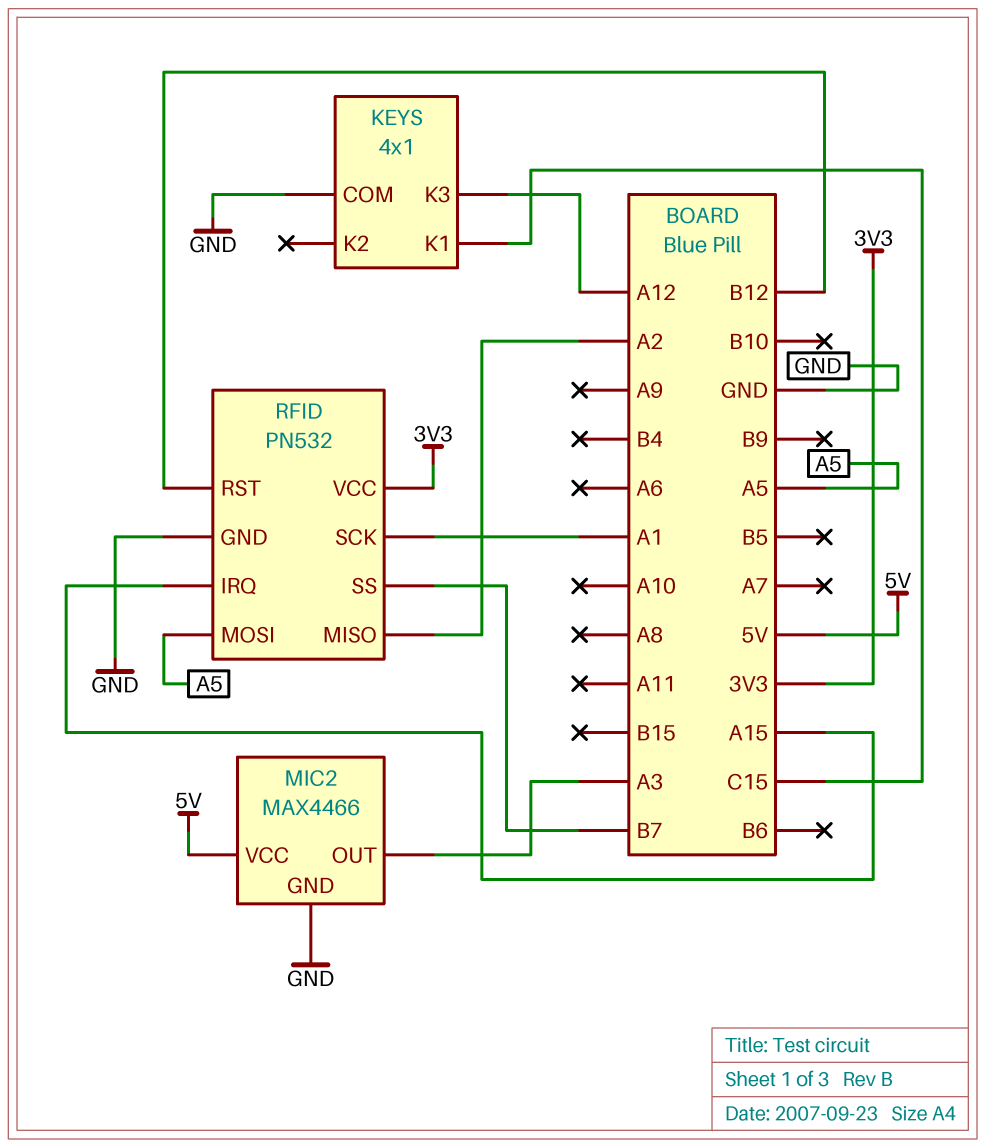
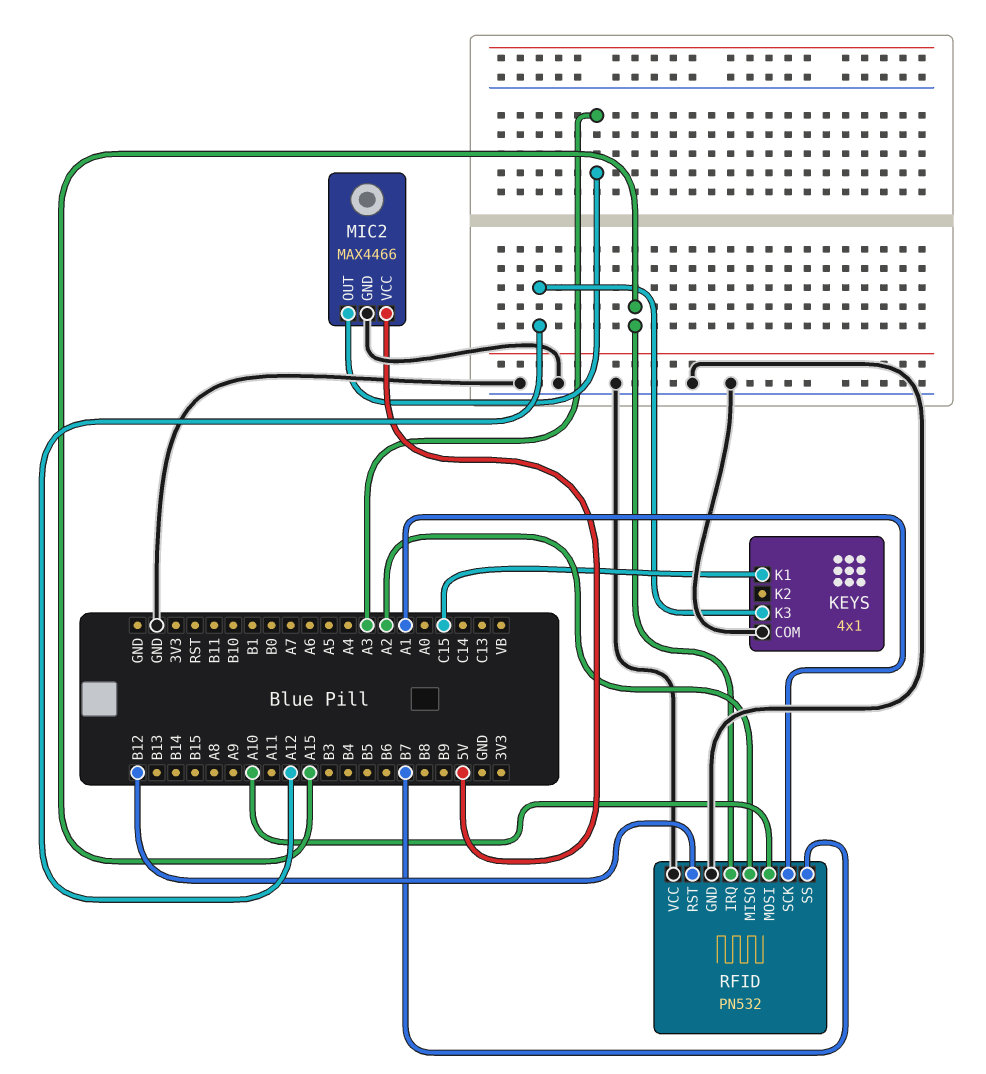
RFID pin MOSI: A5 -> A10
RFID pin VCC: 3V3 -> GND

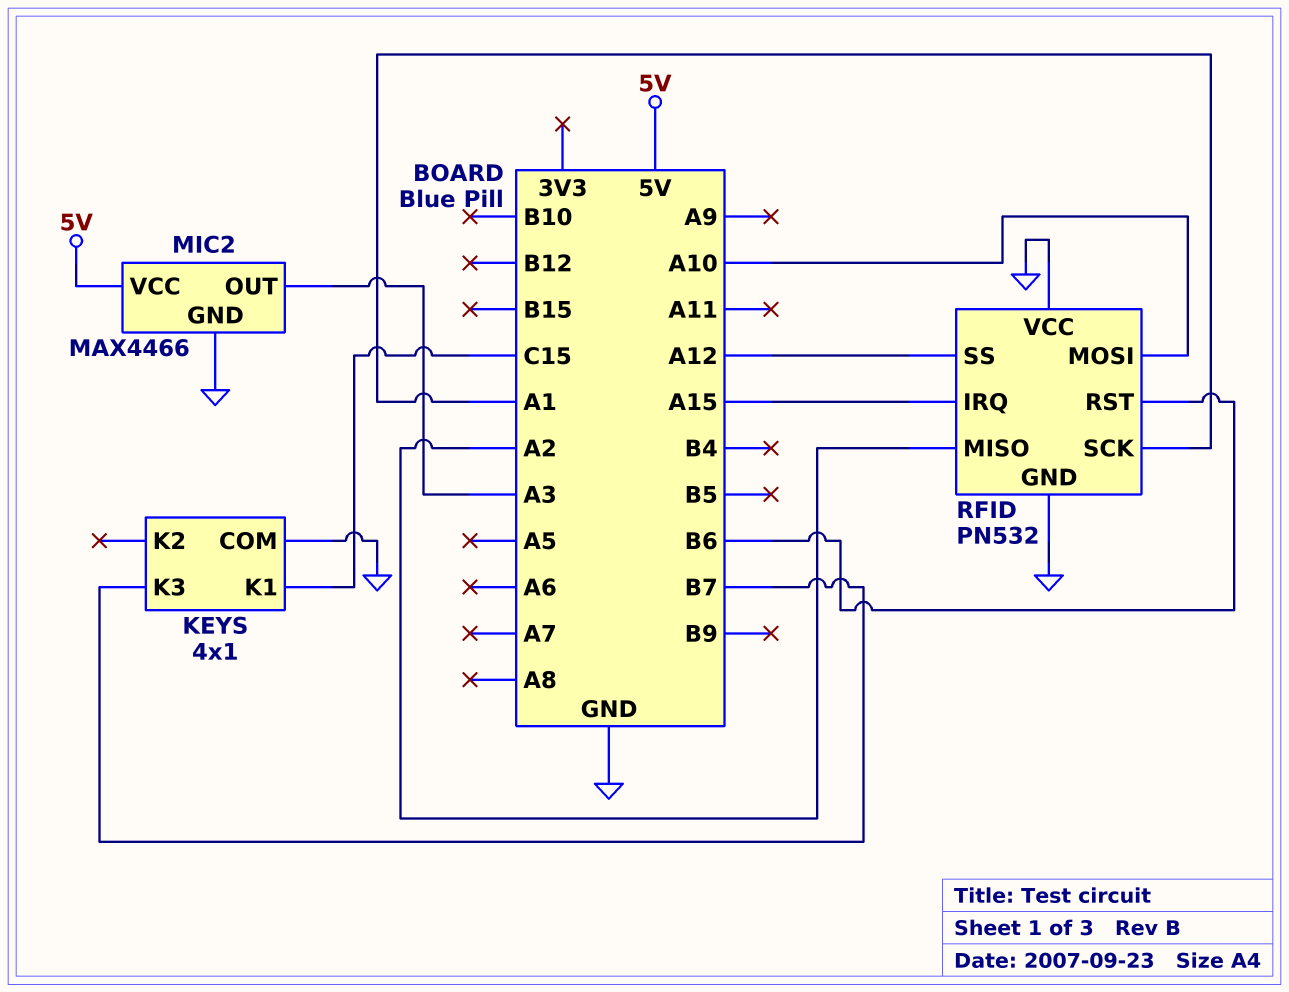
KEYS pin K3: A12 -> B7
RFID pin RST: B12 -> B6
RFID pin SS: B7 -> A12

